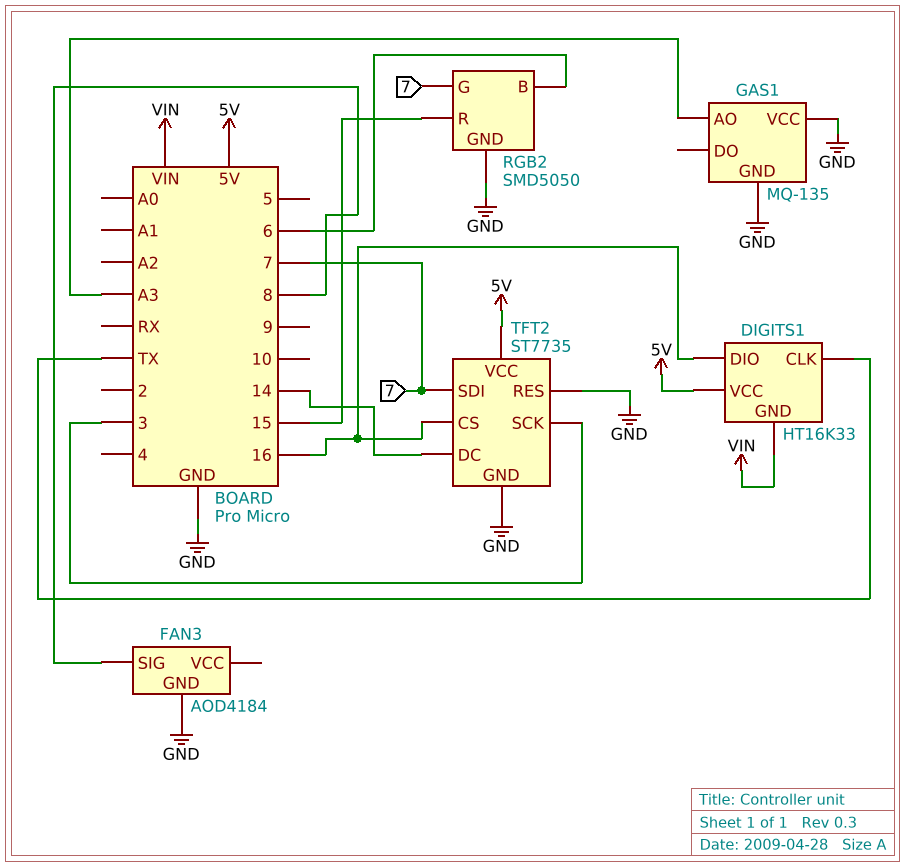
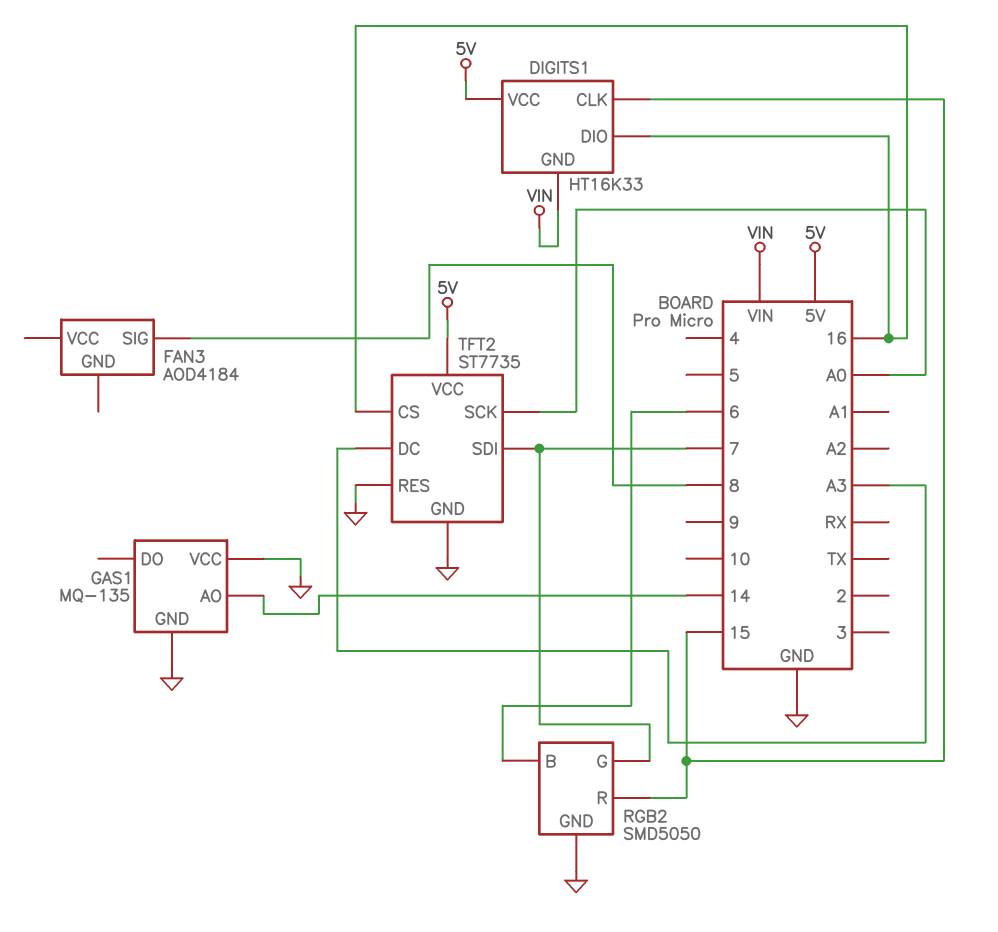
DIGITS1 pin CLK: TX -> 15
FAN3 pin GND: GND -> none
GAS1 pin AO: A3 -> 14
TFT2 pin DC: 14 -> A3
TFT2 pin SCK: 3 -> A0

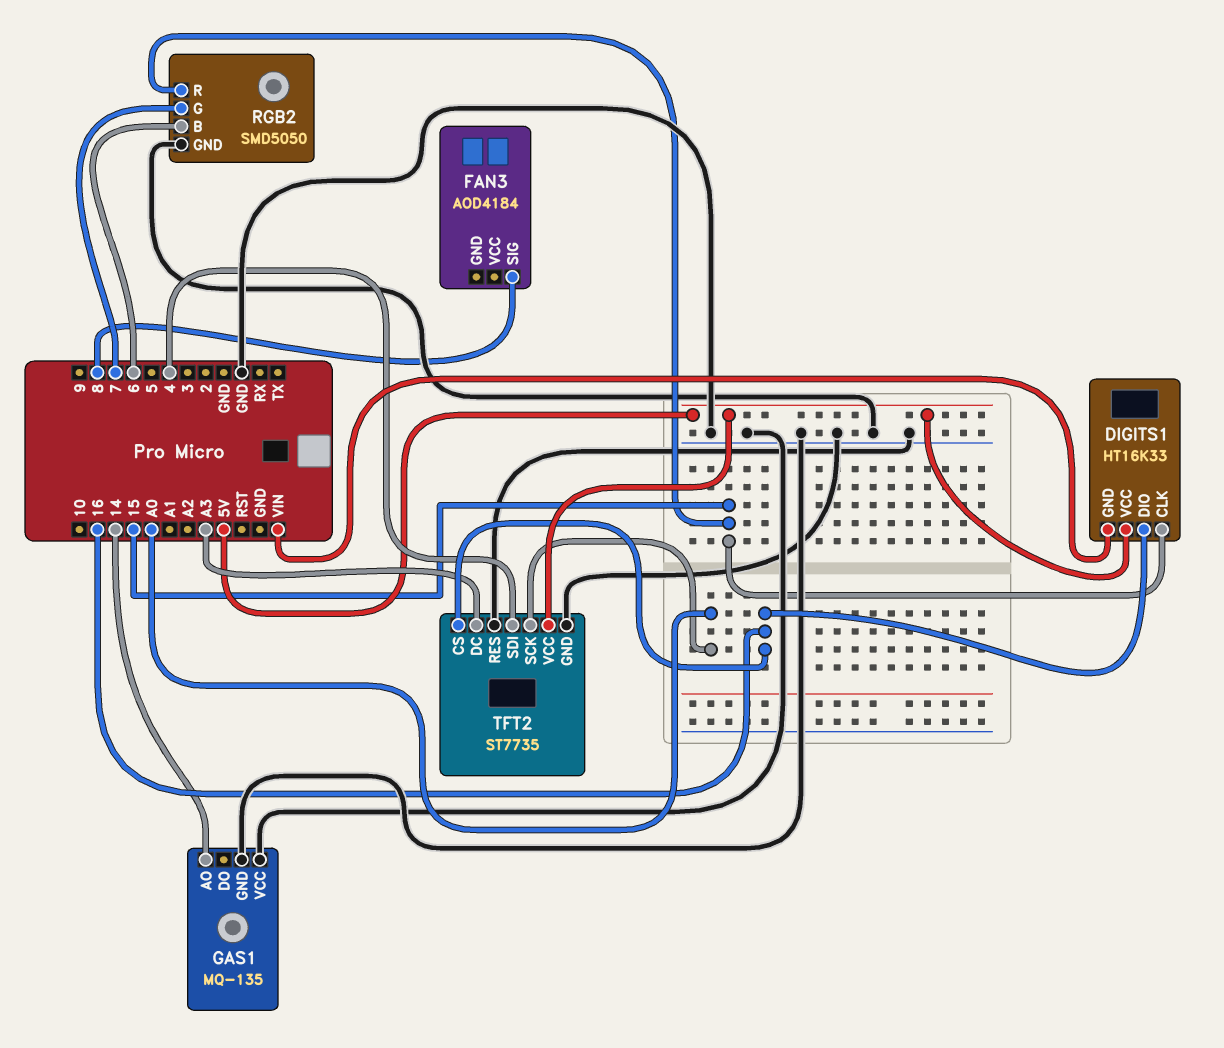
TFT2 pin SDI: 7 -> 4

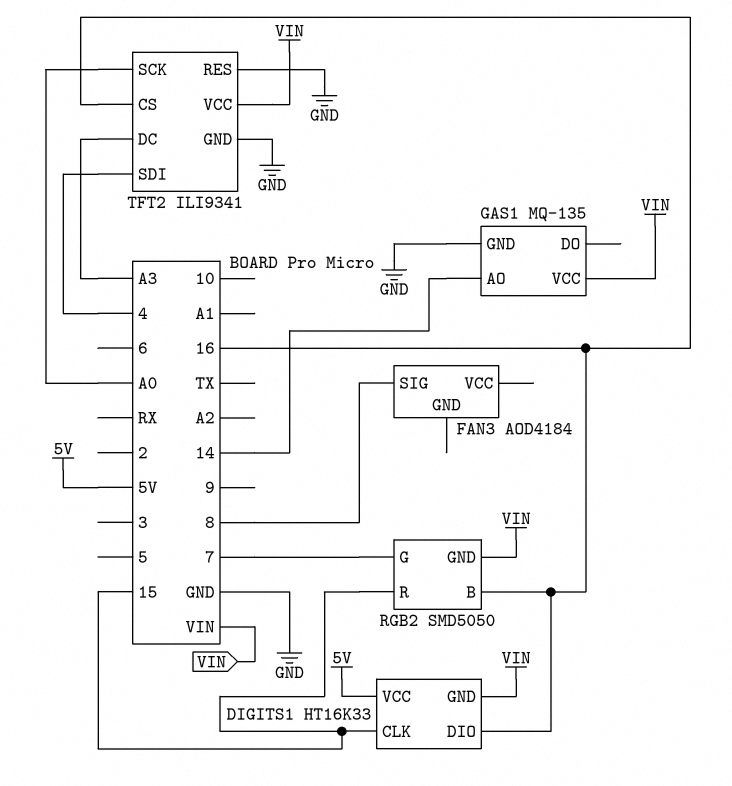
GAS1 pin VCC: GND -> VIN
RGB2 pin B: 6 -> 16
RGB2 pin GND: GND -> VIN
TFT2: ST7735 -> ILI9341
TFT2 pin VCC: 5V -> VIN

